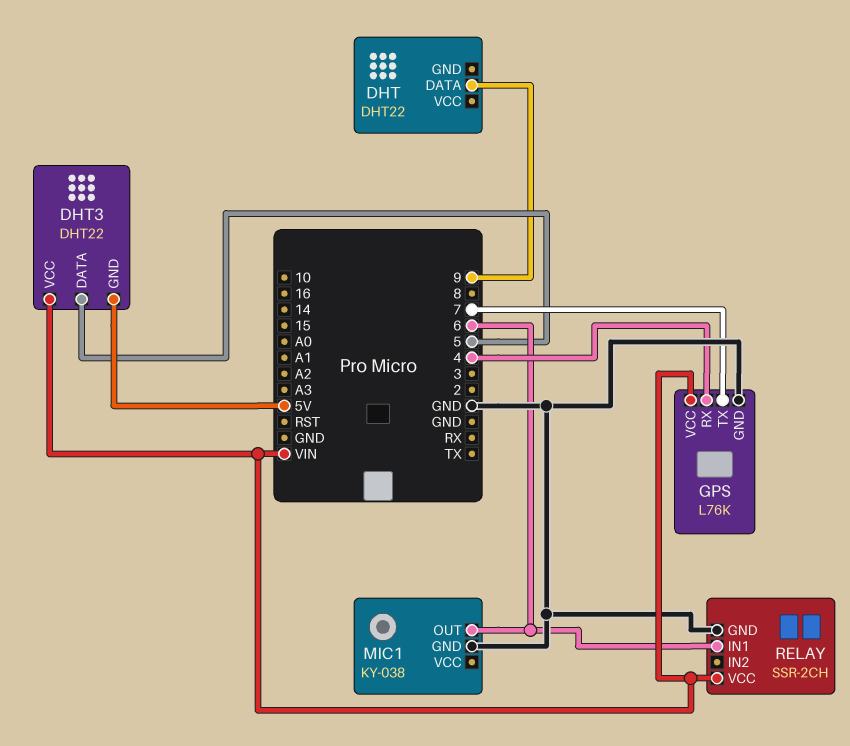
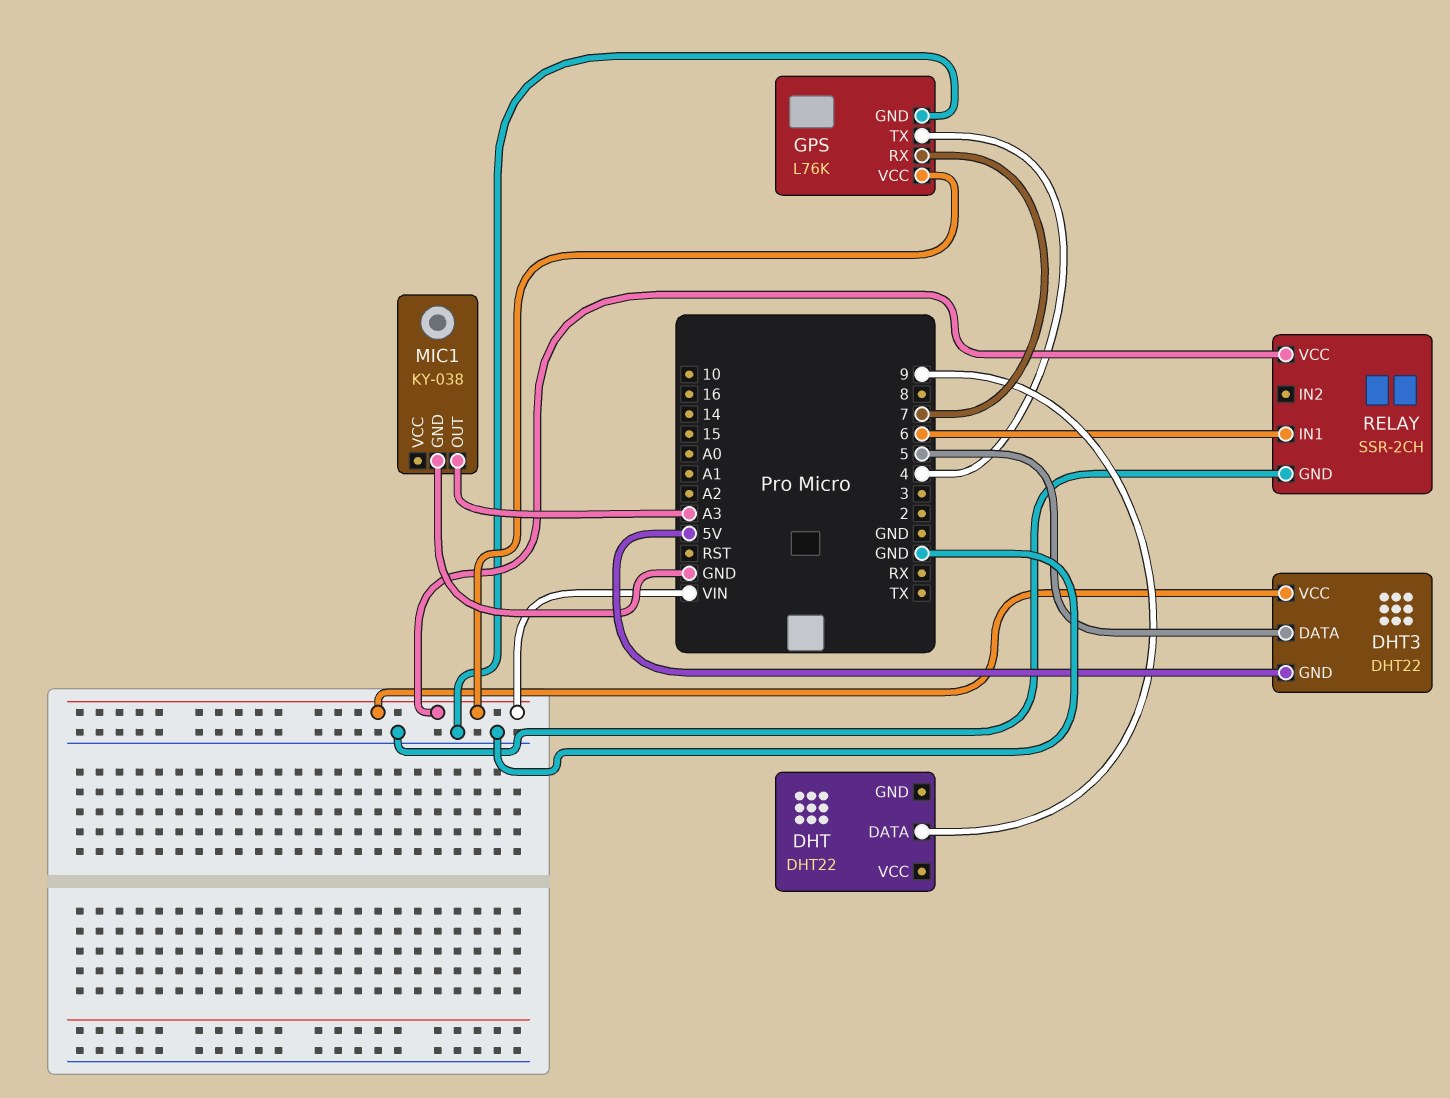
GPS pin RX: 4 -> 7
GPS pin TX: 7 -> 4
MIC1 pin OUT: 6 -> A3

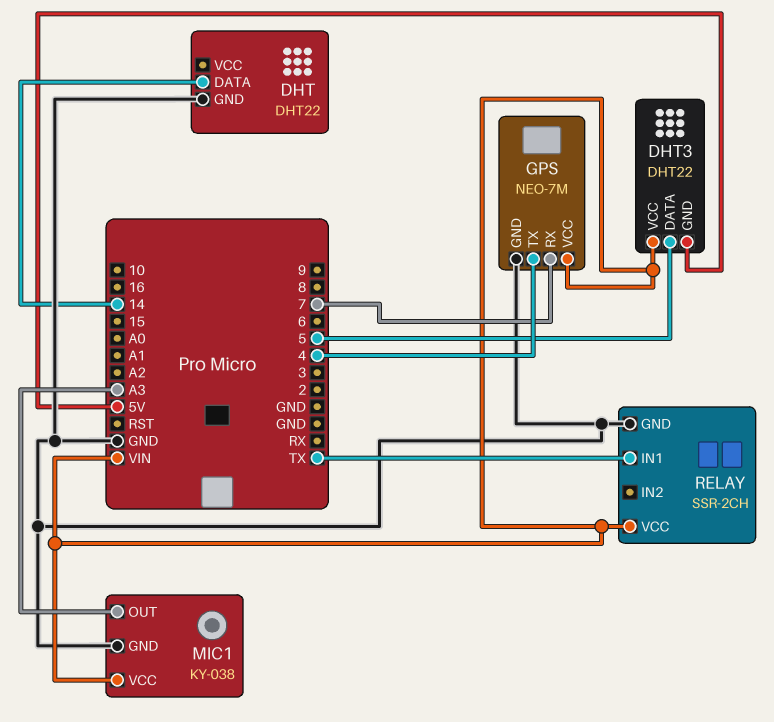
DHT pin DATA: 9 -> 14
DHT pin GND: none -> GND
GPS: L76K -> NEO-7M
MIC1 pin VCC: none -> VIN
RELAY pin IN1: 6 -> TX

